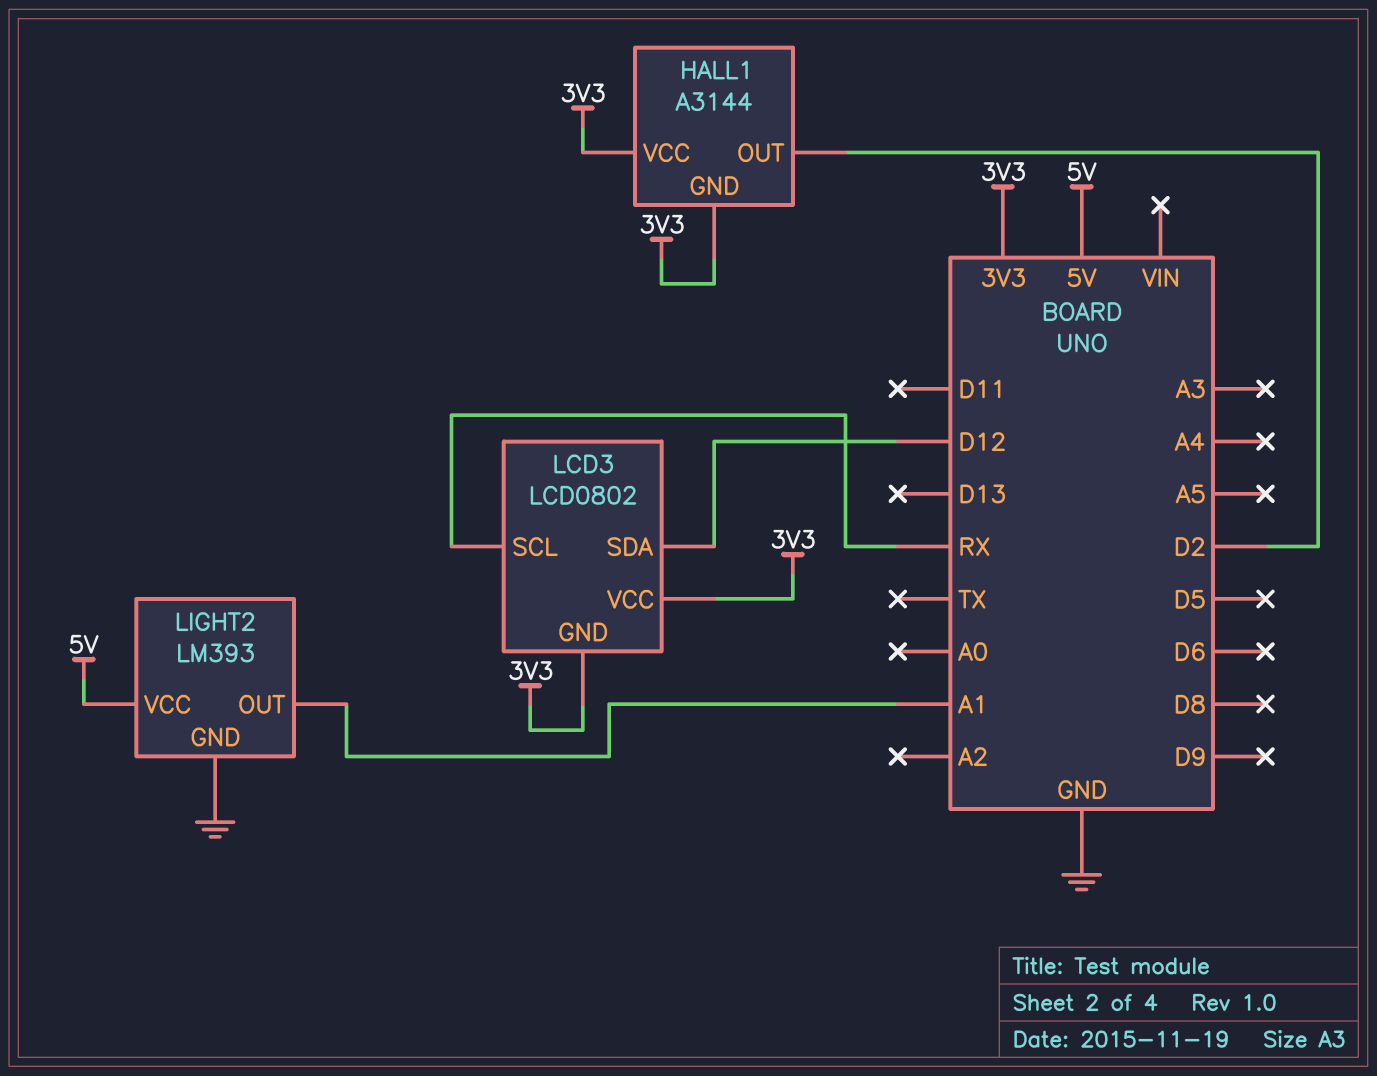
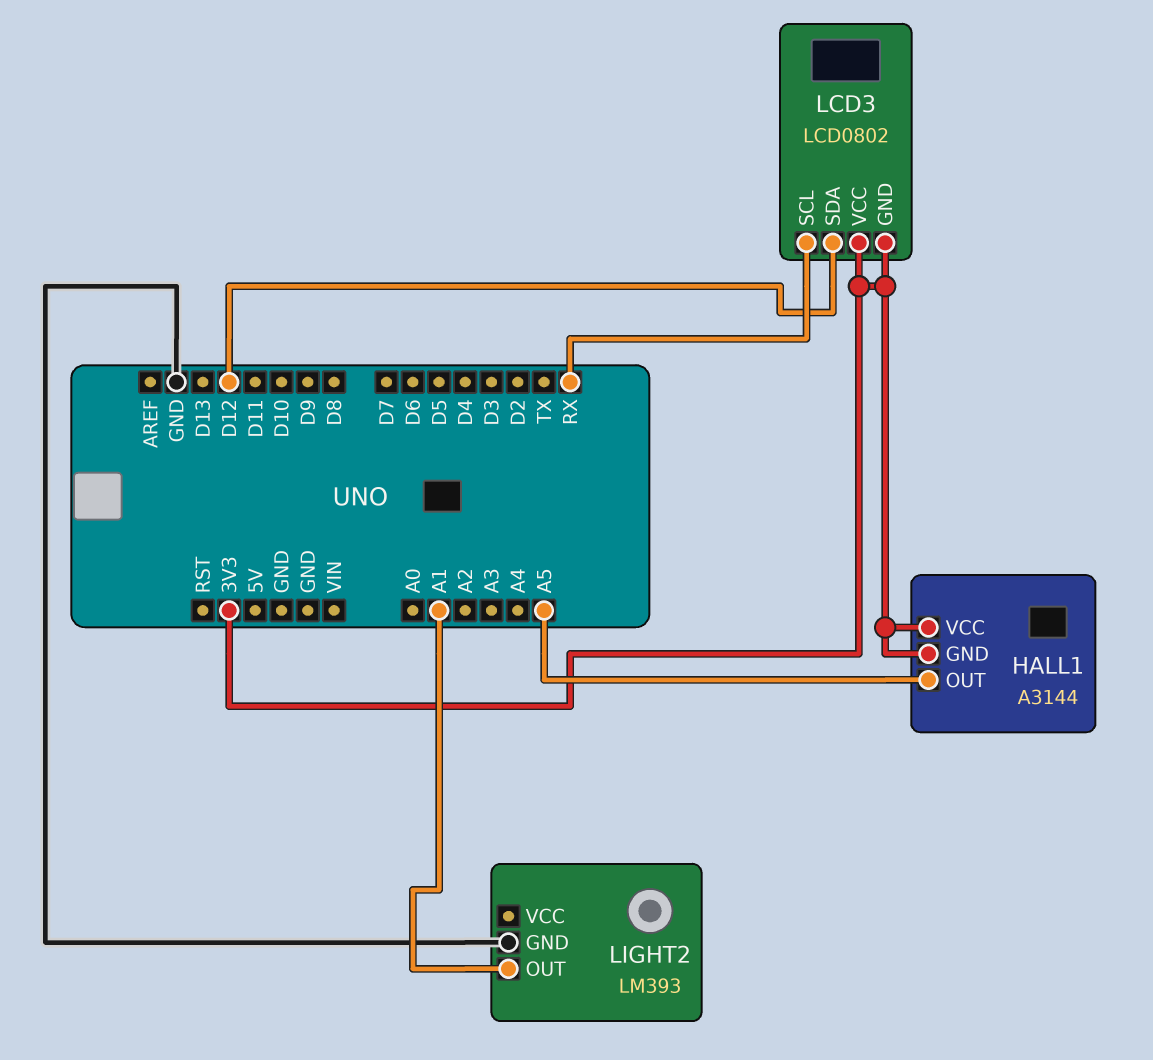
HALL1 pin OUT: D2 -> A5
LIGHT2 pin VCC: 5V -> none

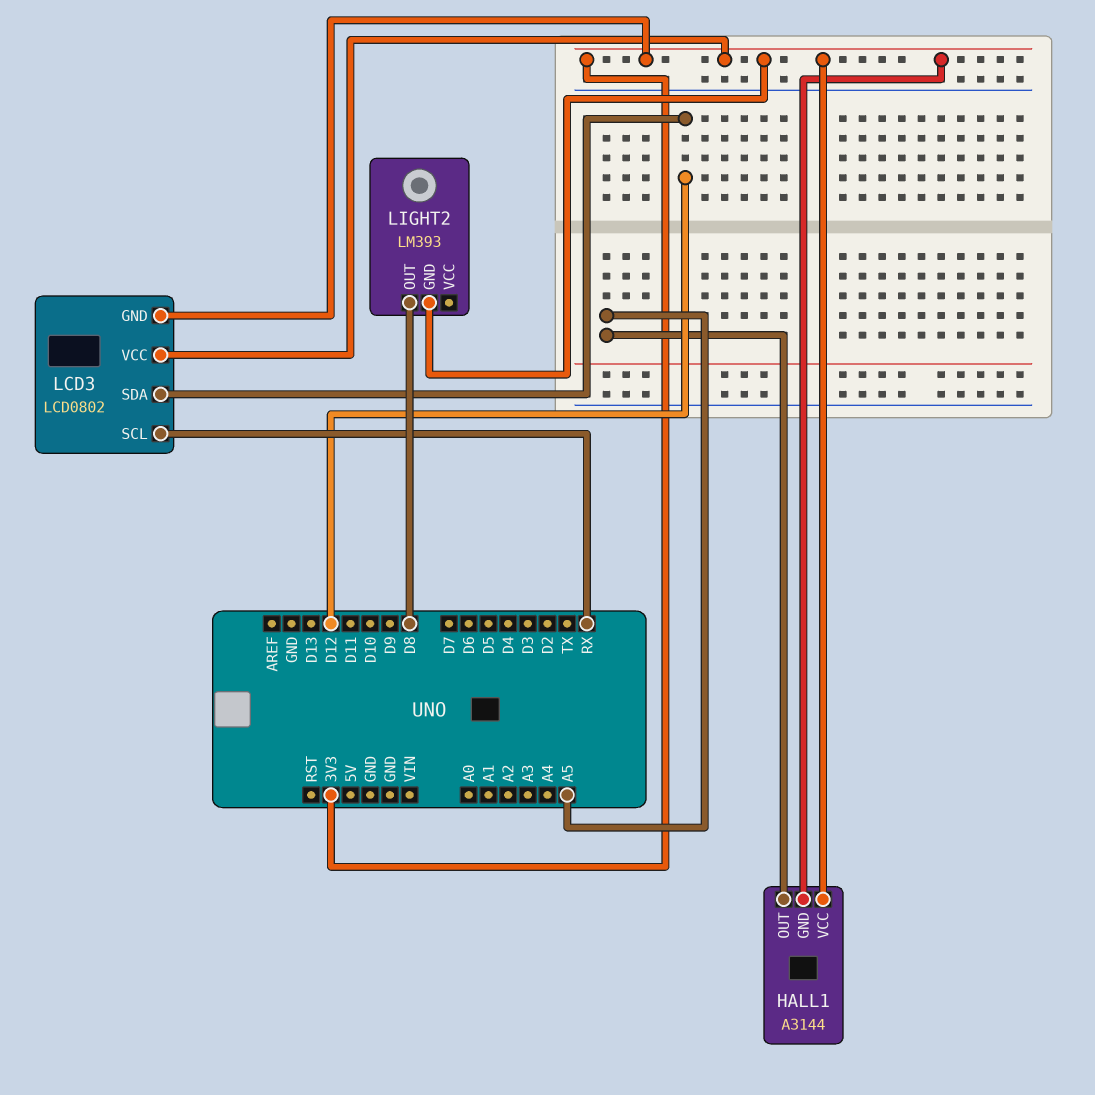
LIGHT2 pin GND: GND -> 3V3
LIGHT2 pin OUT: A1 -> D8

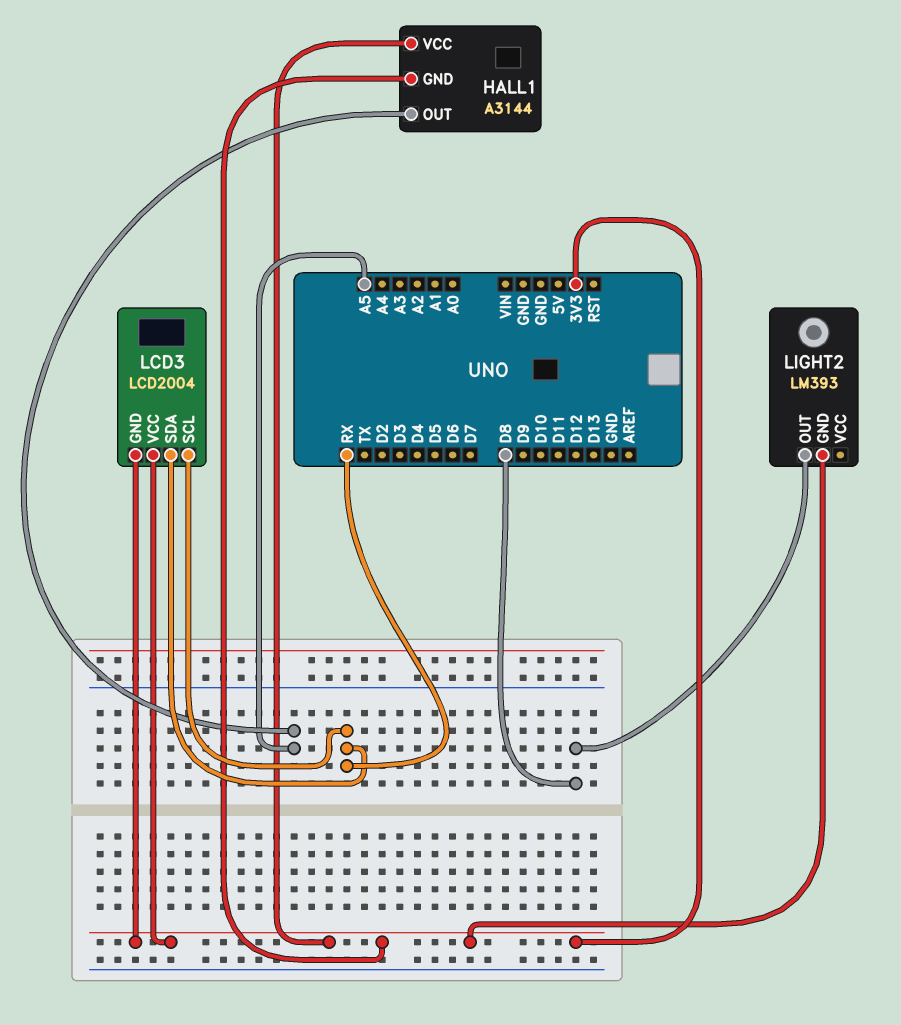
LCD3: LCD0802 -> LCD2004
LCD3 pin SDA: D12 -> RX

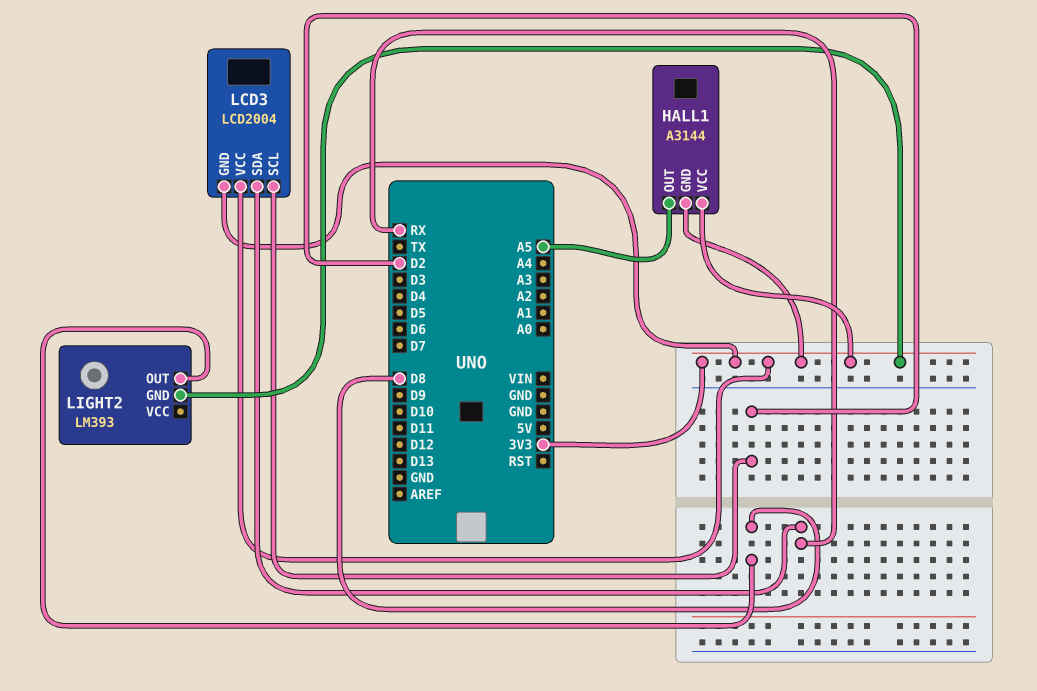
LCD3 pin SCL: RX -> D2

